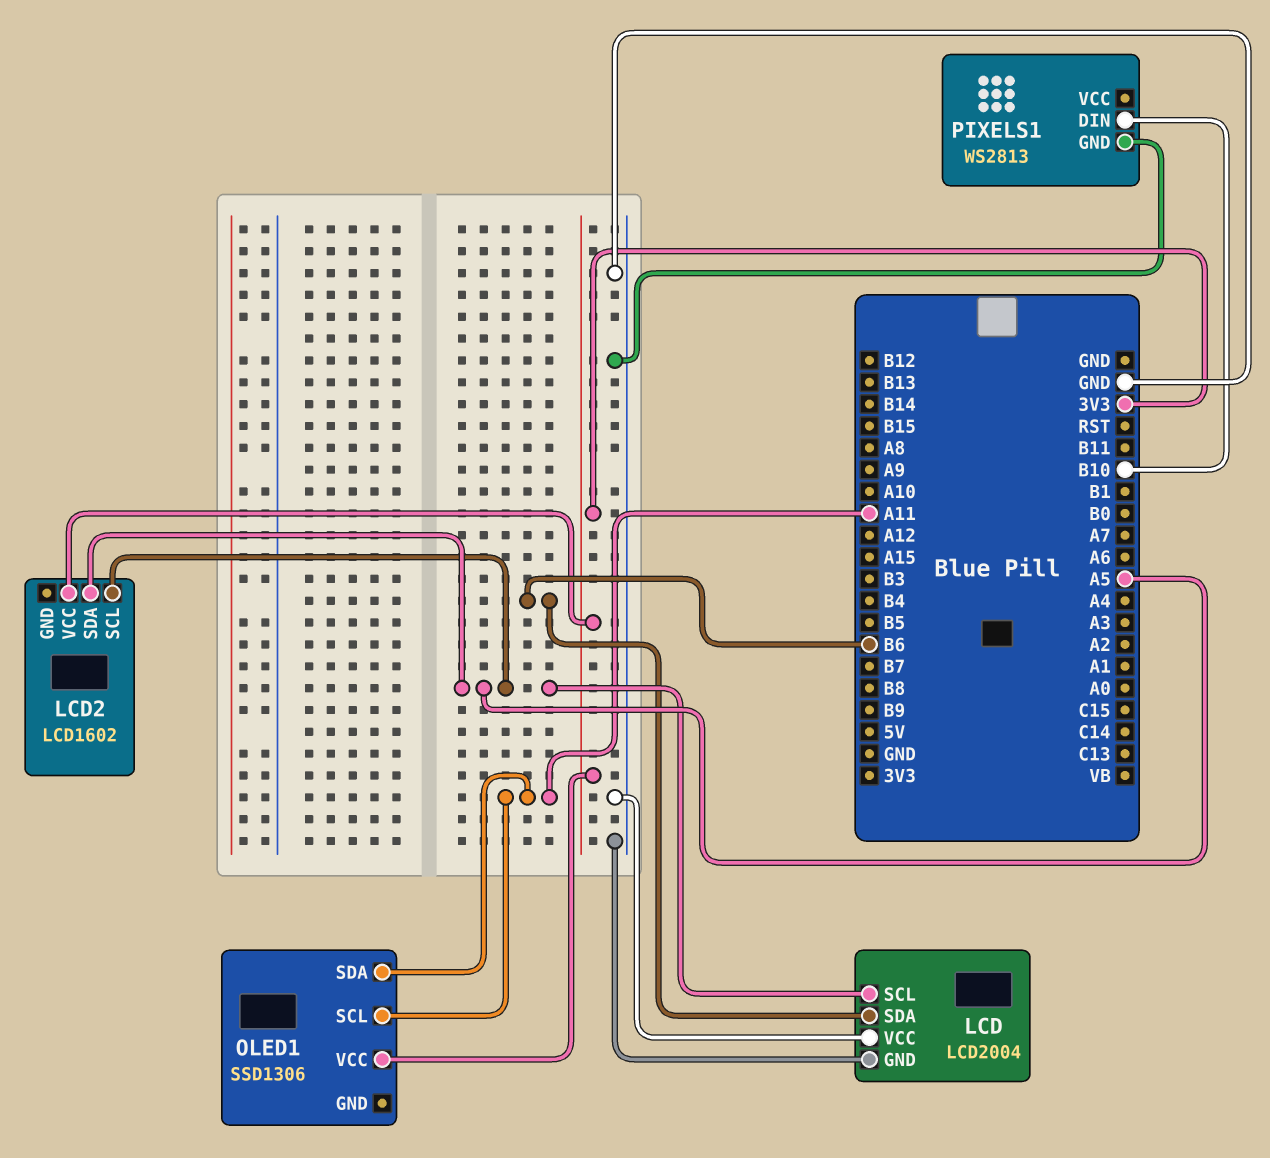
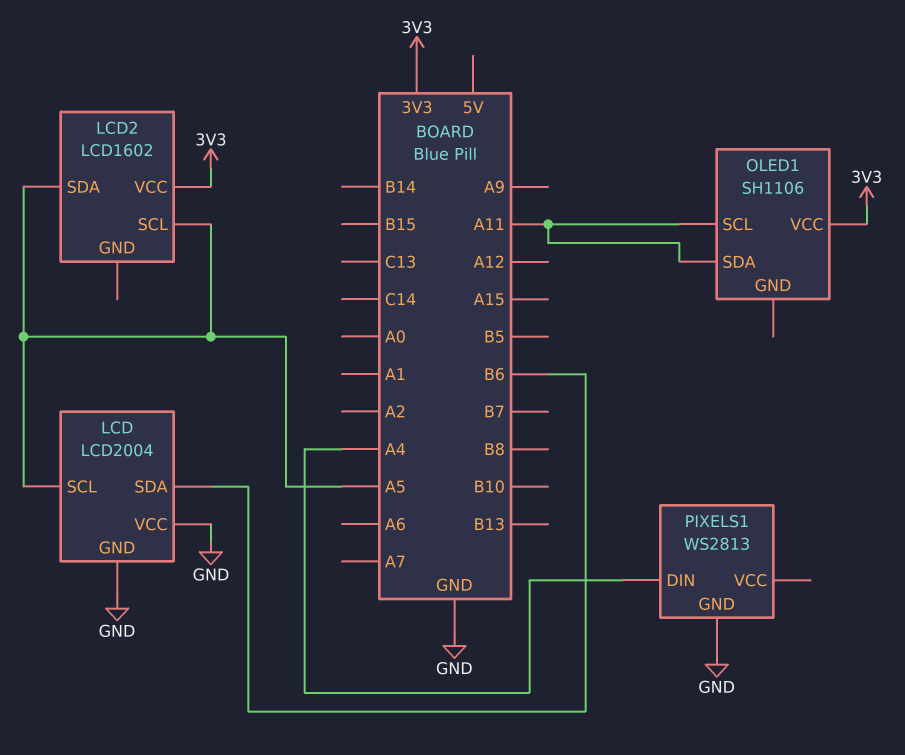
OLED1: SSD1306 -> SH1106
PIXELS1 pin DIN: B10 -> A4

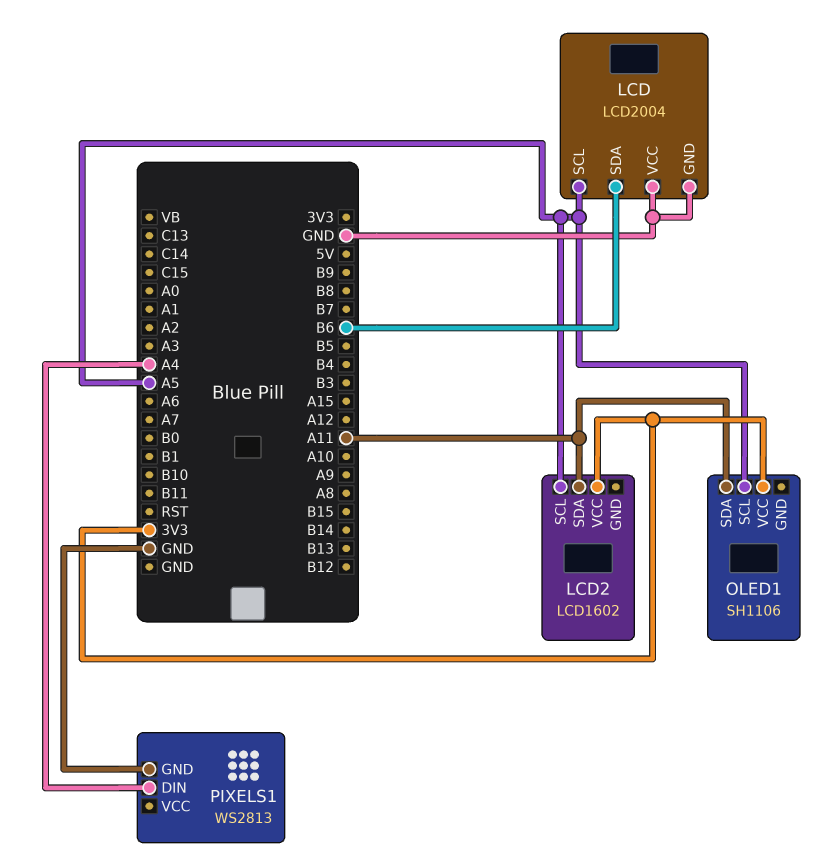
LCD2 pin SDA: A5 -> A11
OLED1 pin SCL: A11 -> A5

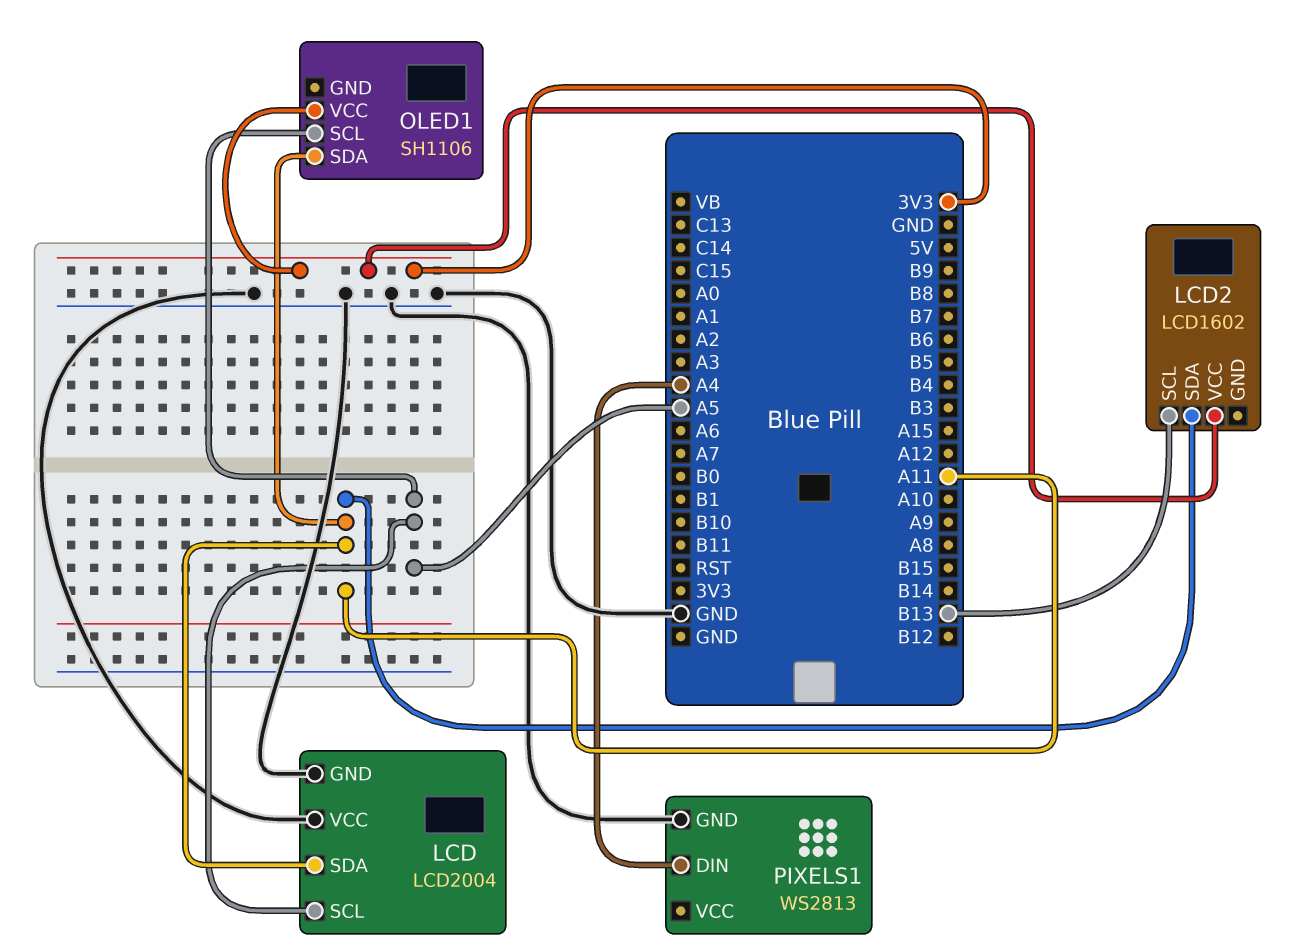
LCD pin SDA: B6 -> A11
LCD2 pin SCL: A5 -> B13

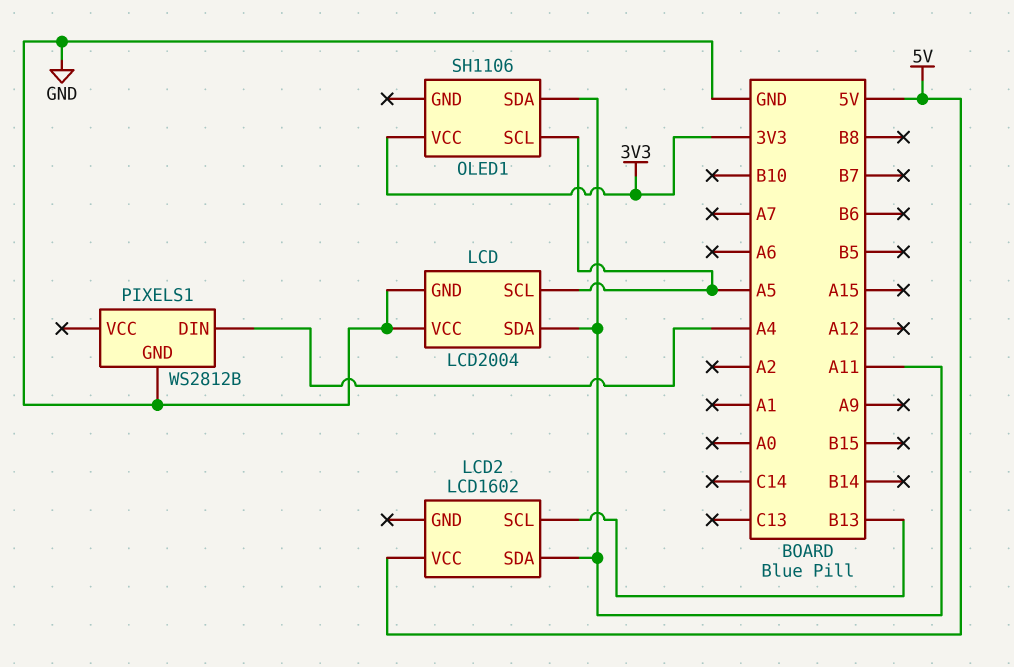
LCD2 pin VCC: 3V3 -> 5V
PIXELS1: WS2813 -> WS2812B

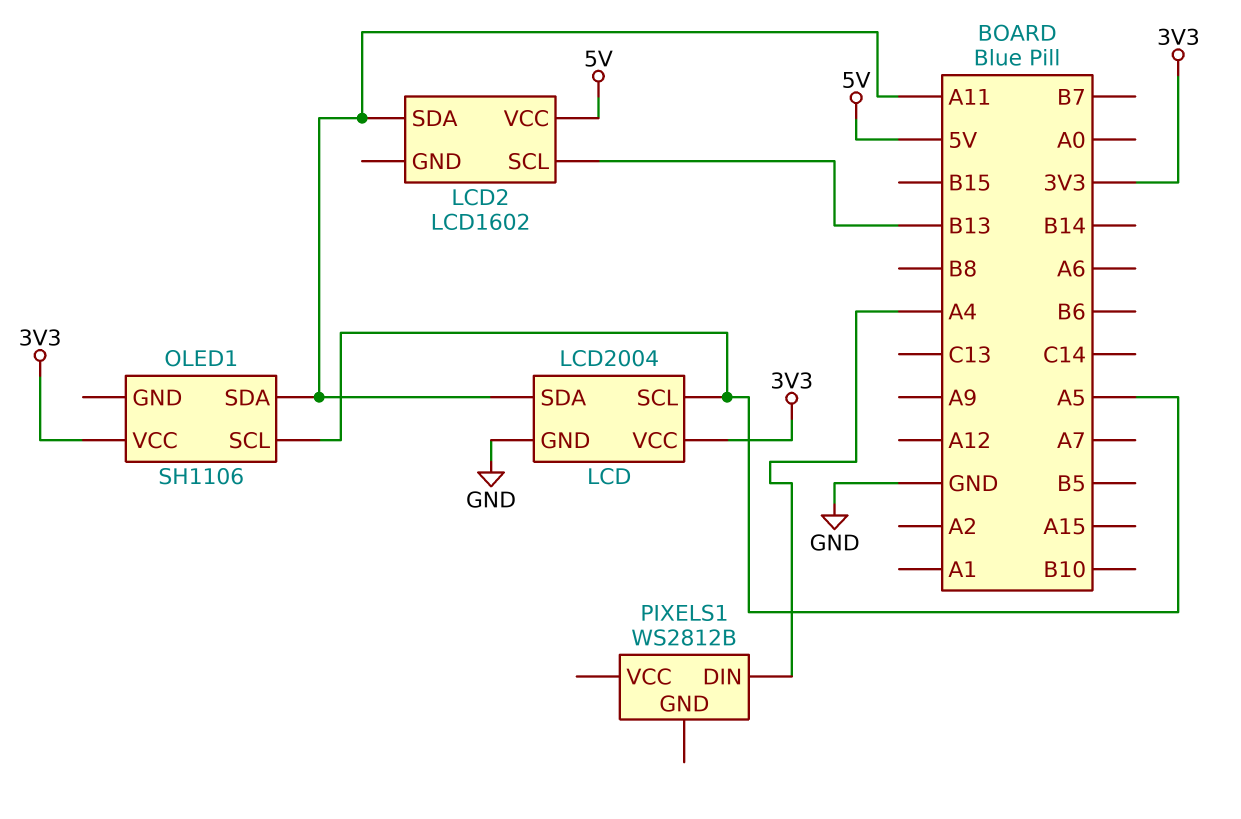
LCD pin VCC: GND -> 3V3
PIXELS1 pin GND: GND -> none

